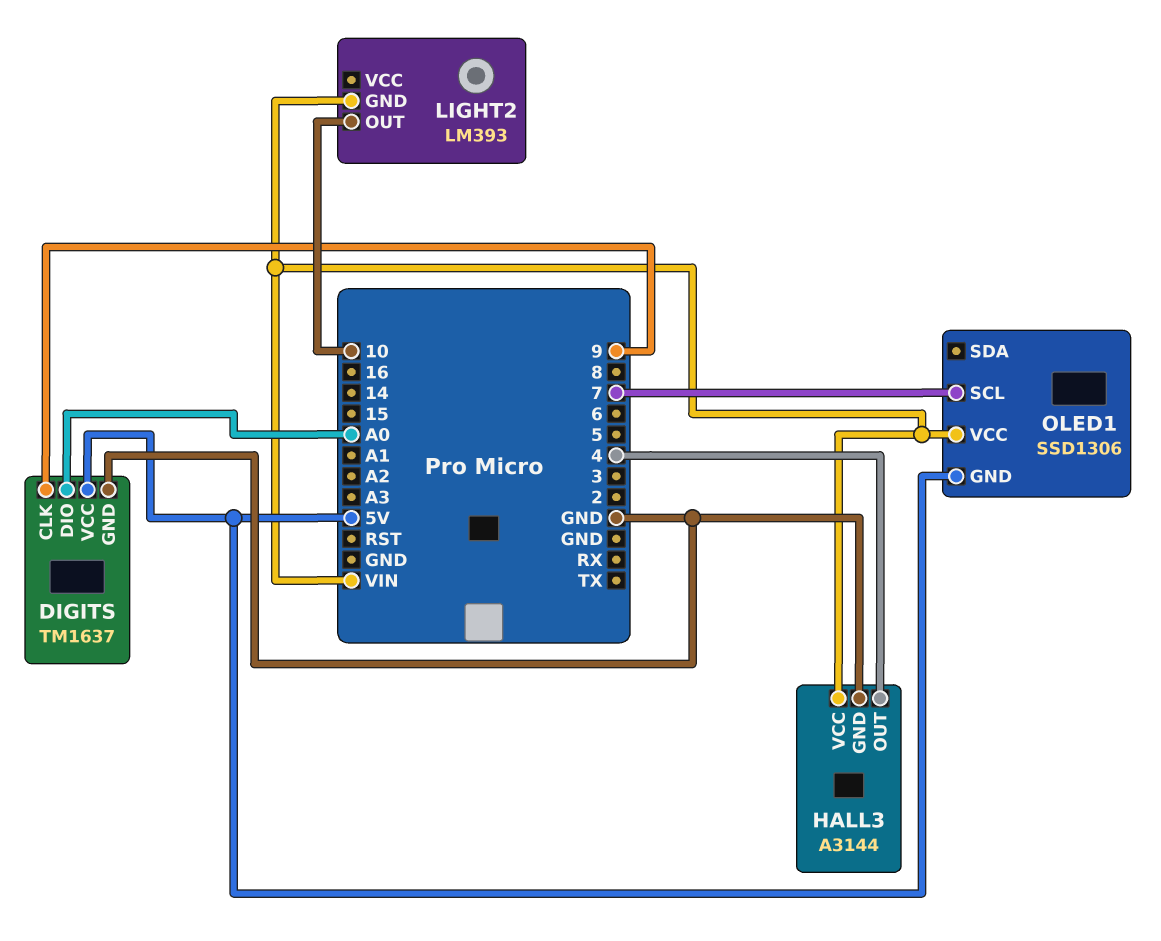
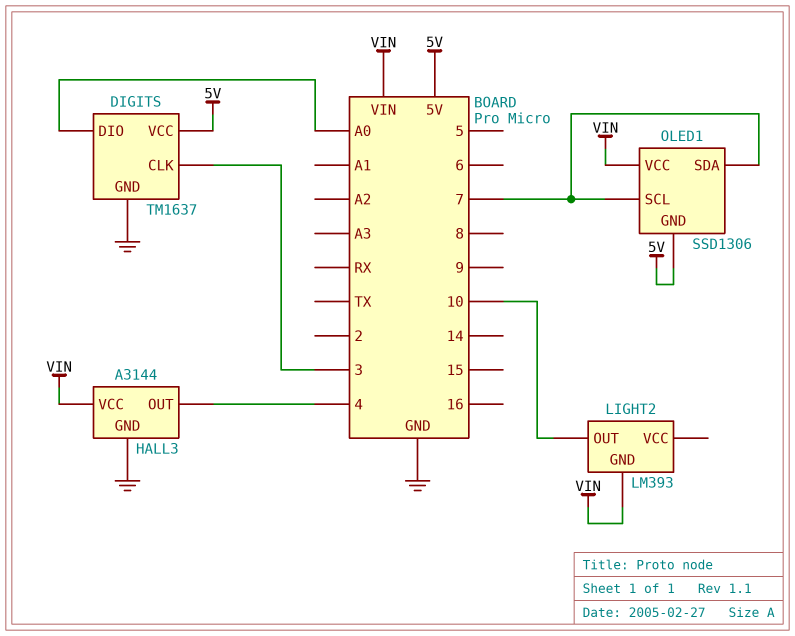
DIGITS pin CLK: 9 -> 3
OLED1 pin SDA: none -> 7

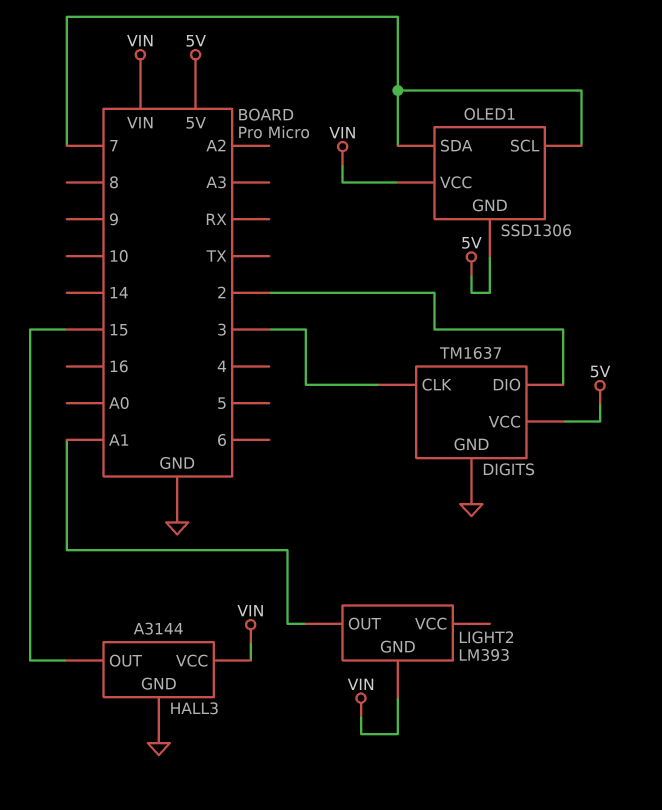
DIGITS pin DIO: A0 -> 2
HALL3 pin OUT: 4 -> 15
LIGHT2 pin OUT: 10 -> A1

